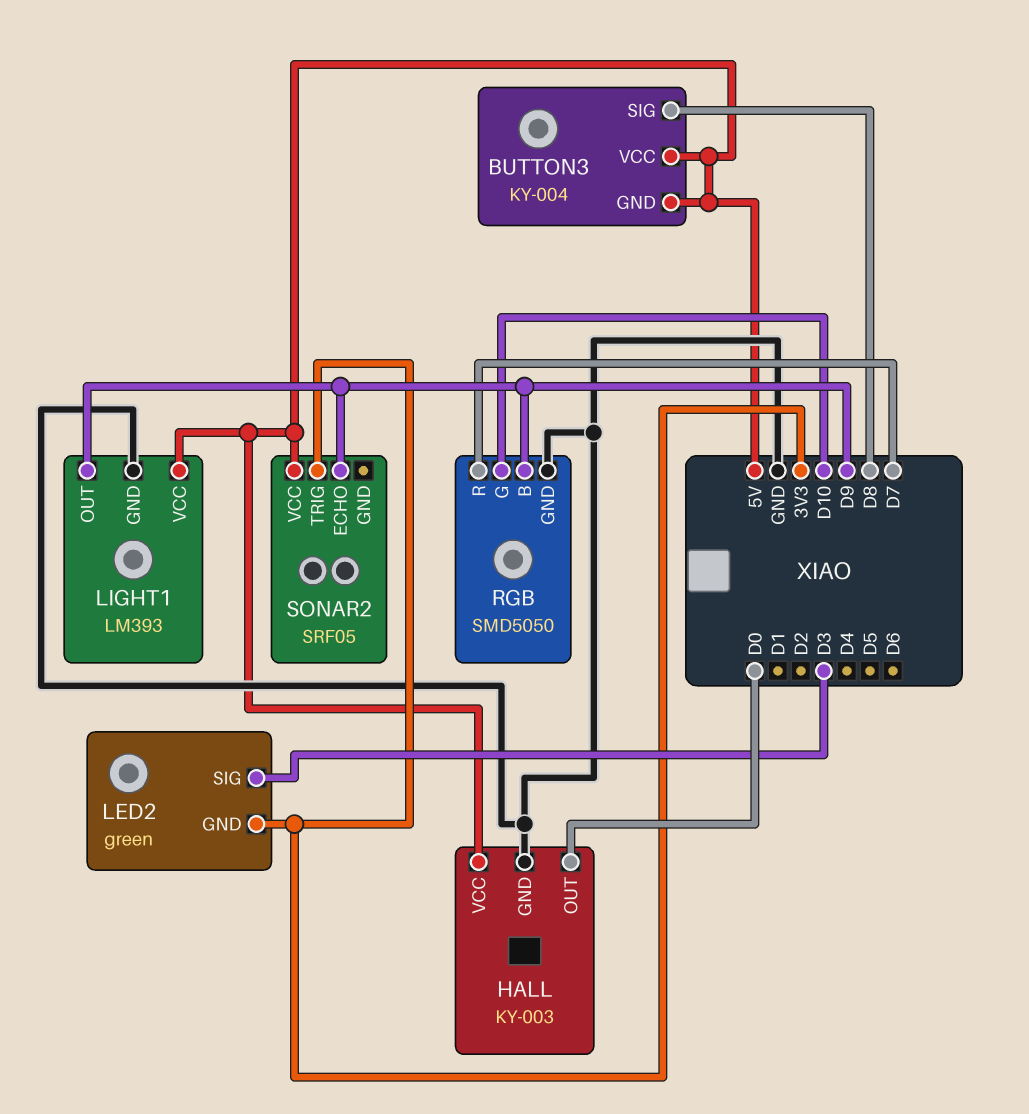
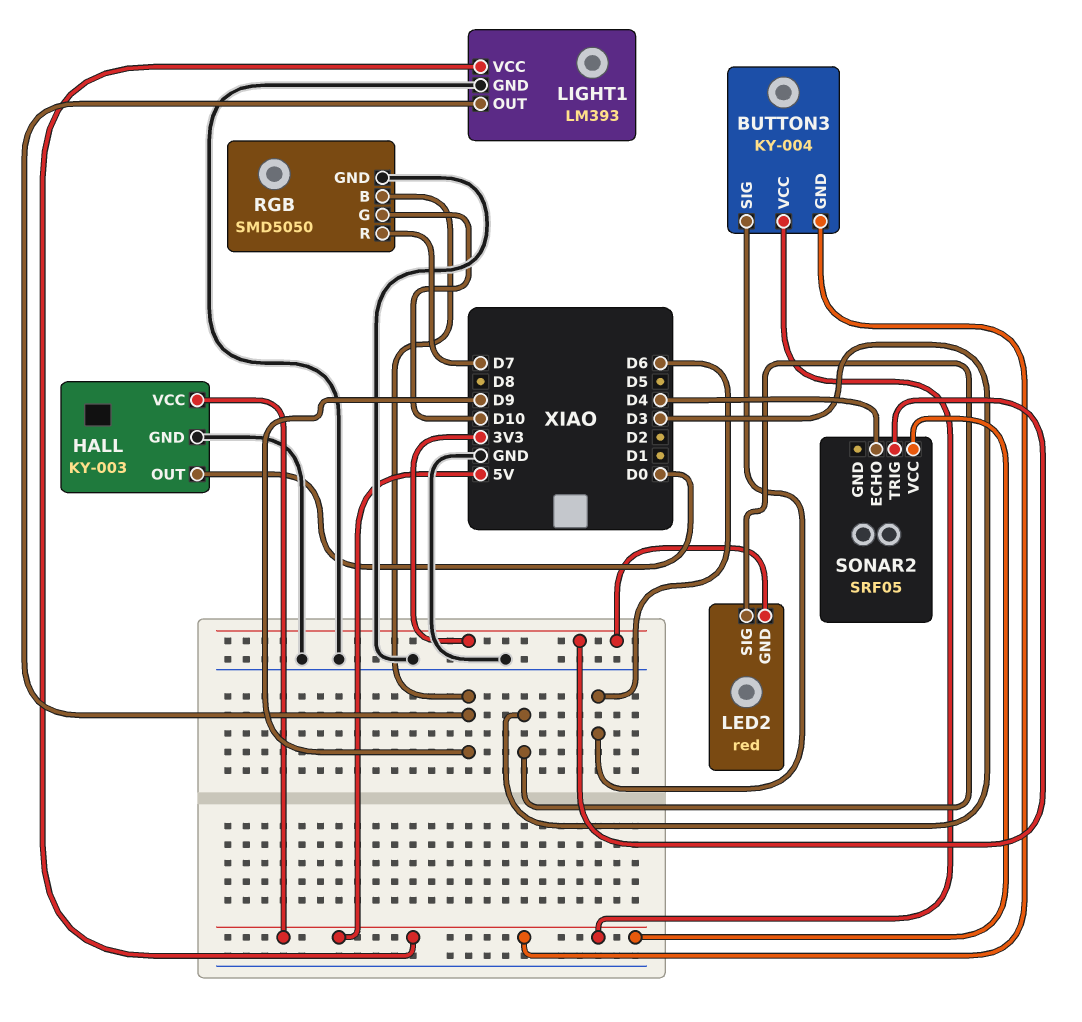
BUTTON3 pin SIG: D8 -> D6
LED2: green -> red
SONAR2 pin ECHO: D9 -> D4

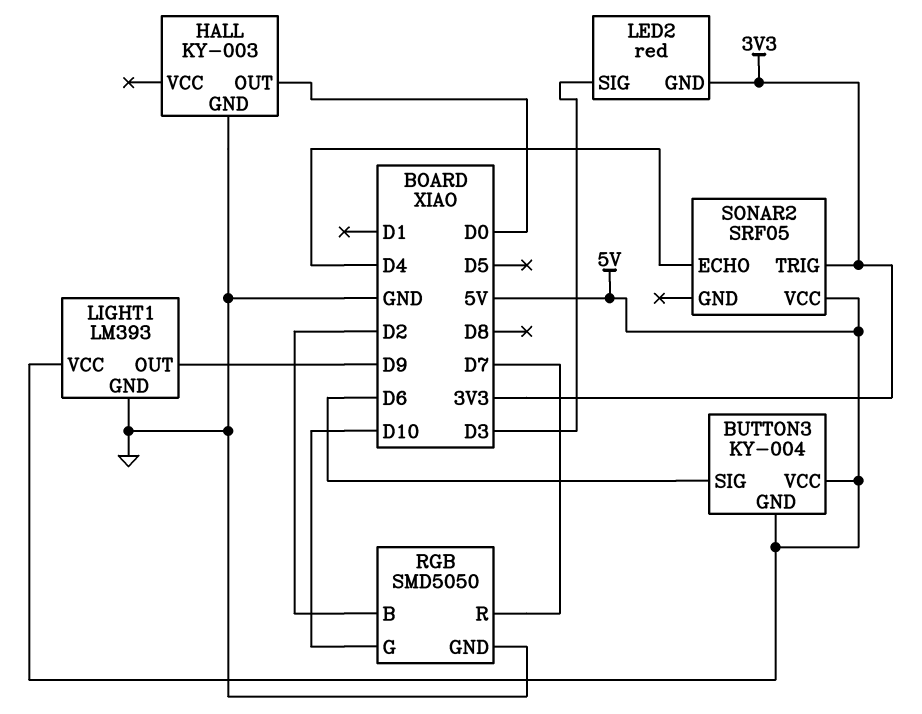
HALL pin VCC: 5V -> none
RGB pin B: D9 -> D2

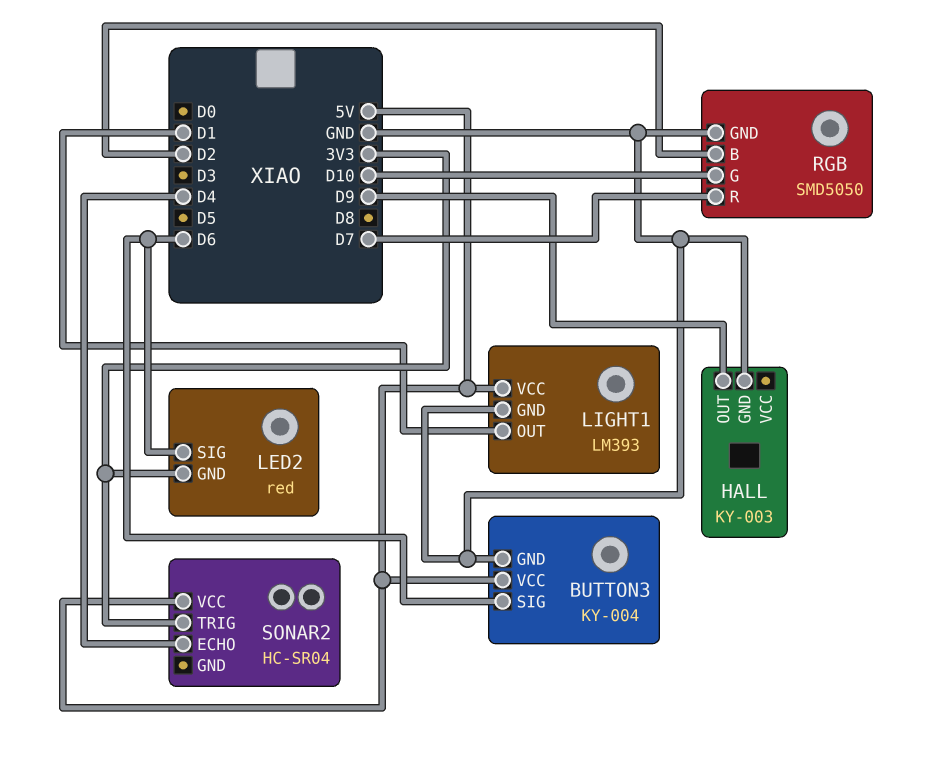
BUTTON3 pin GND: 5V -> GND
HALL pin OUT: D0 -> D9
LED2 pin SIG: D3 -> D6
LIGHT1 pin OUT: D9 -> D1
SONAR2: SRF05 -> HC-SR04

